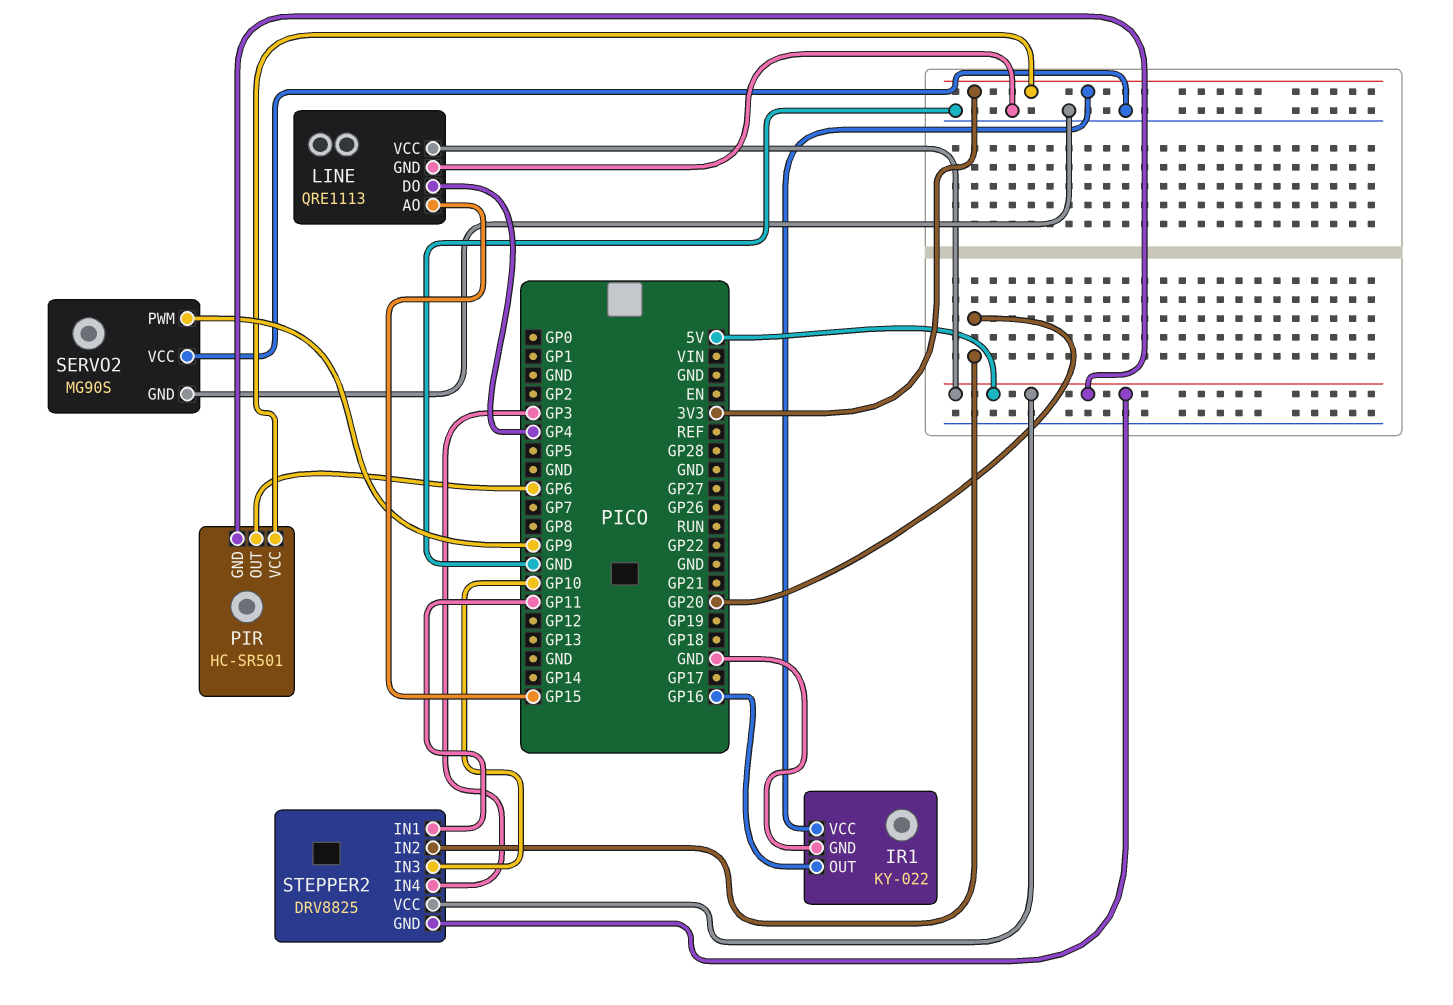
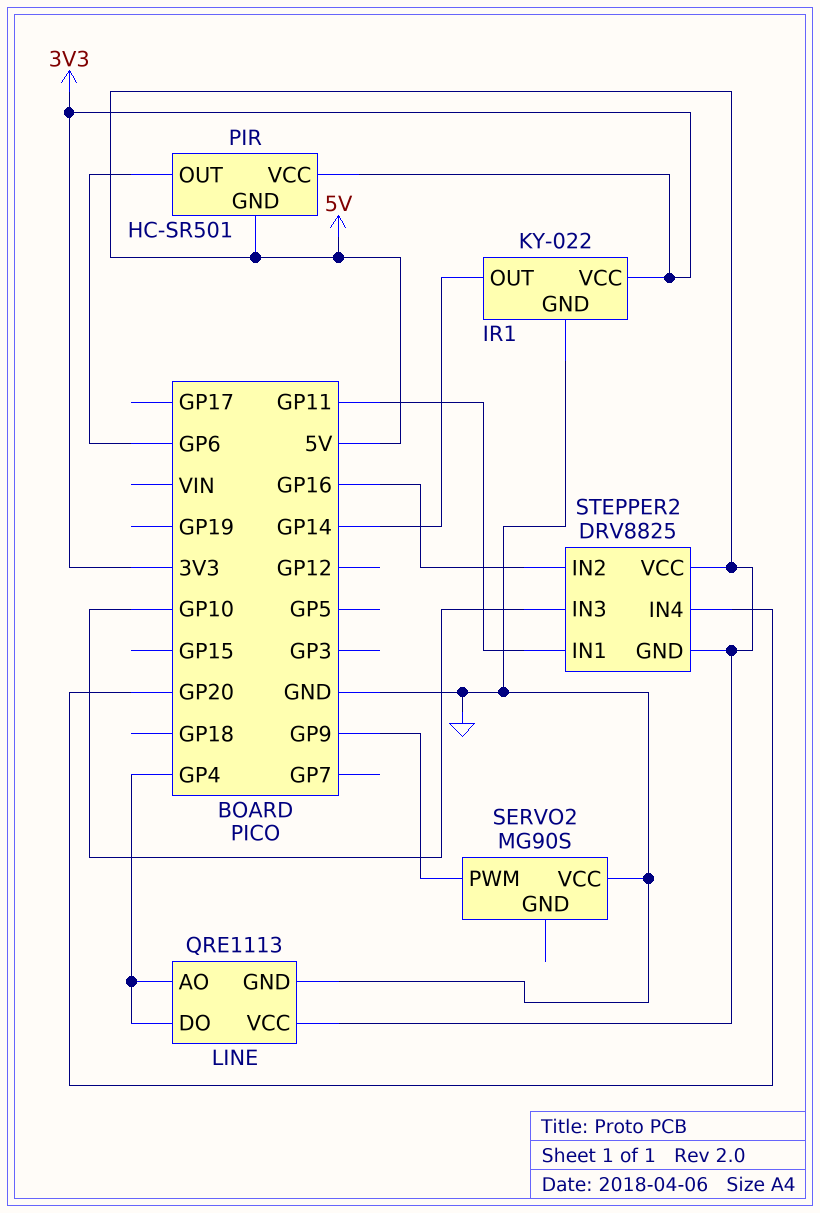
IR1 pin OUT: GP16 -> GP14
LINE pin AO: GP15 -> GP4
SERVO2 pin GND: GND -> none
STEPPER2 pin IN2: GP20 -> GP16
STEPPER2 pin IN4: GP3 -> GP20

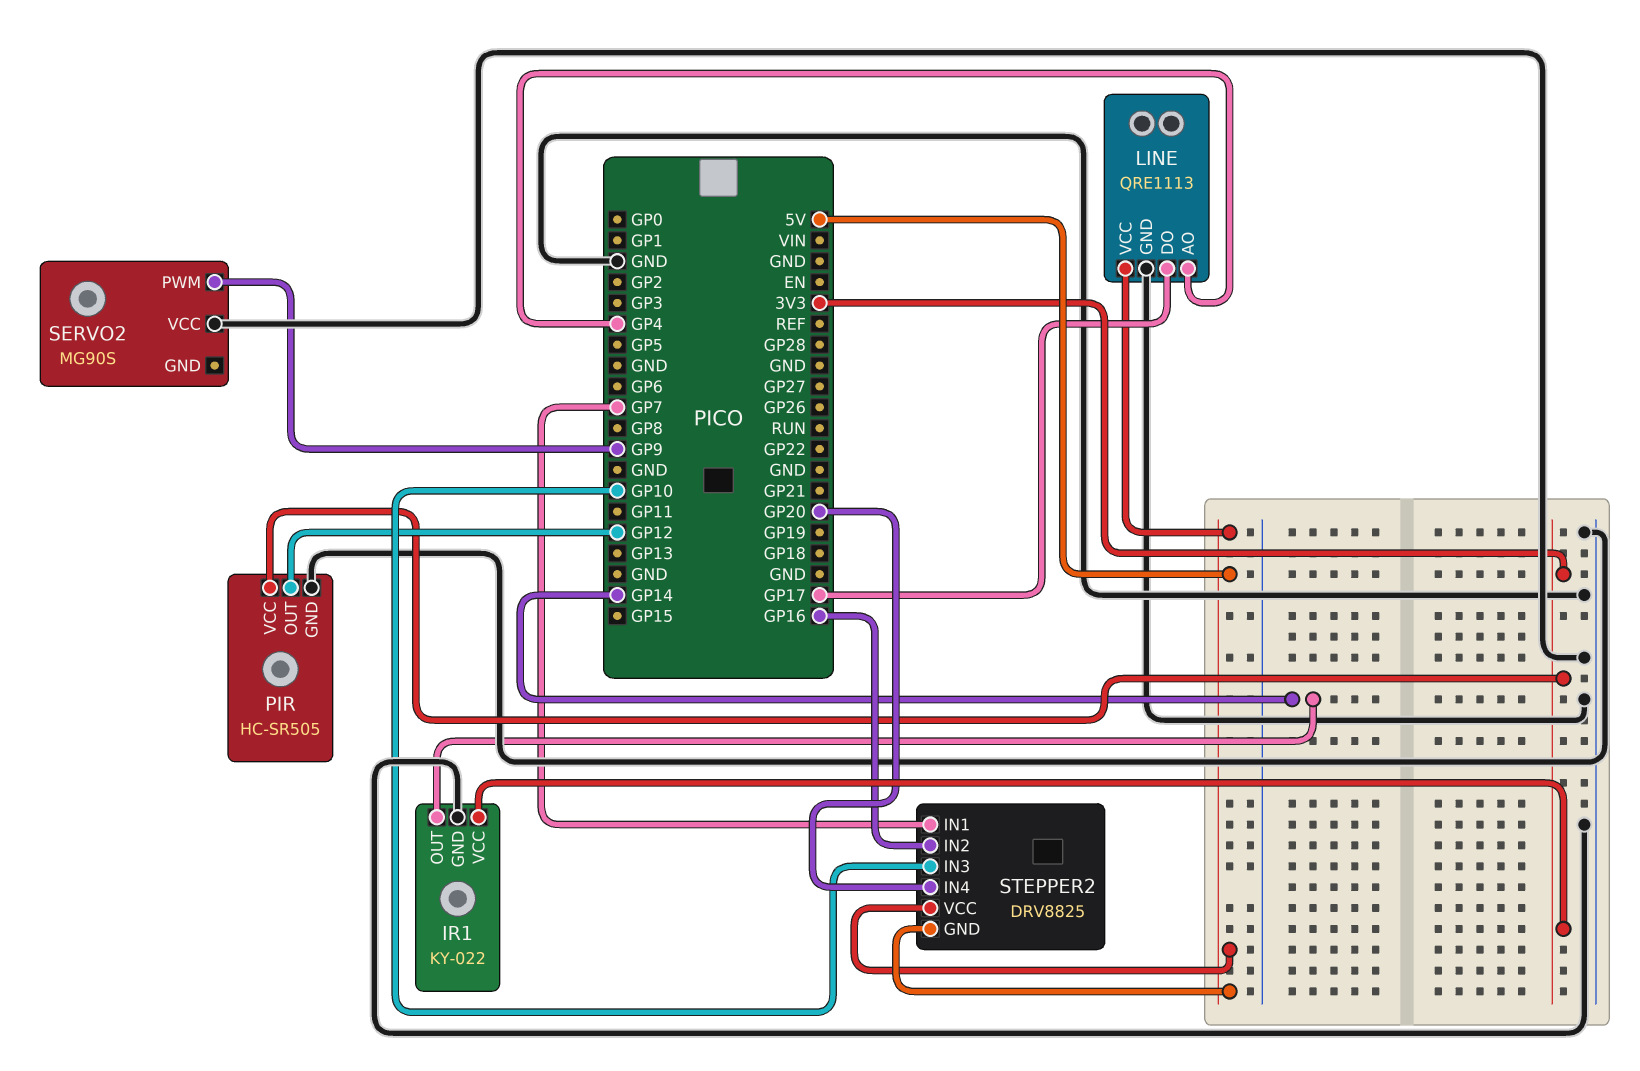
LINE pin DO: GP4 -> GP17
PIR: HC-SR501 -> HC-SR505
PIR pin GND: 5V -> GND
PIR pin OUT: GP6 -> GP12
STEPPER2 pin IN1: GP11 -> GP7

